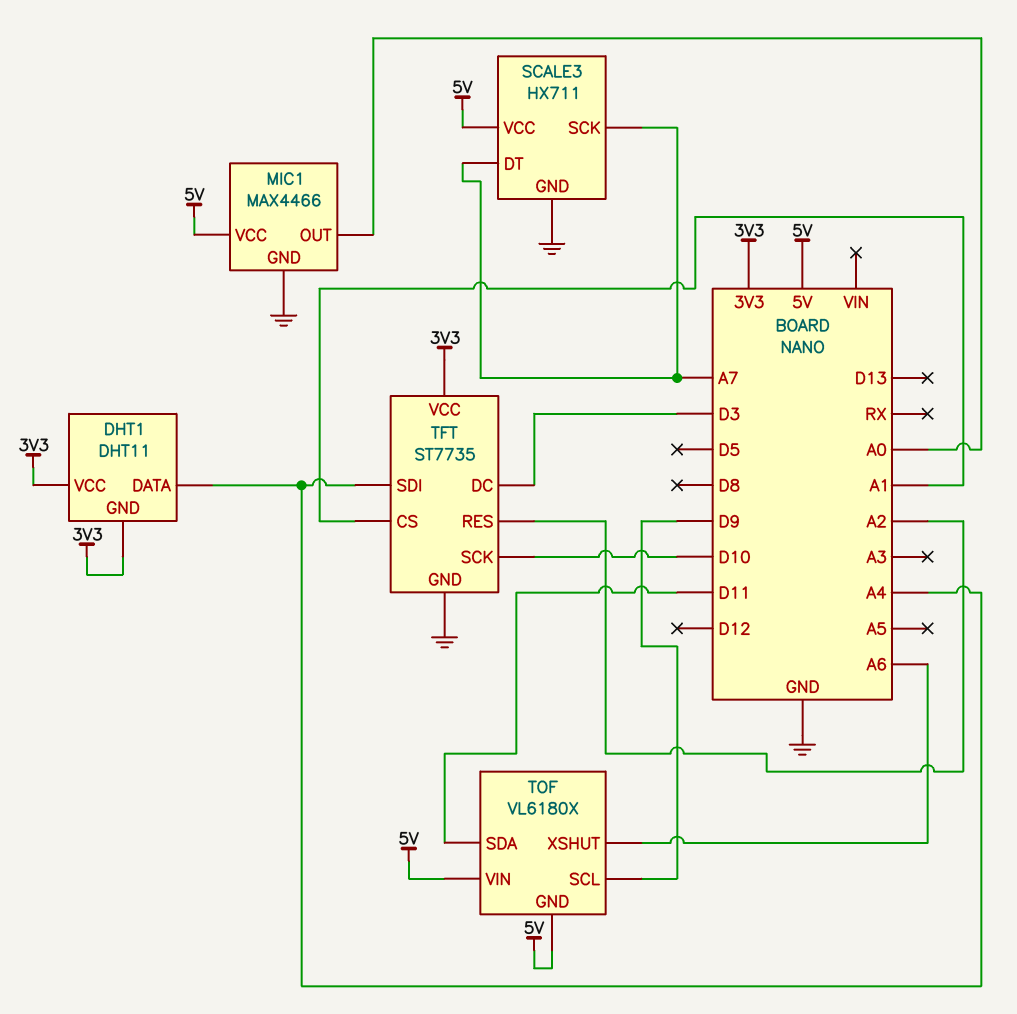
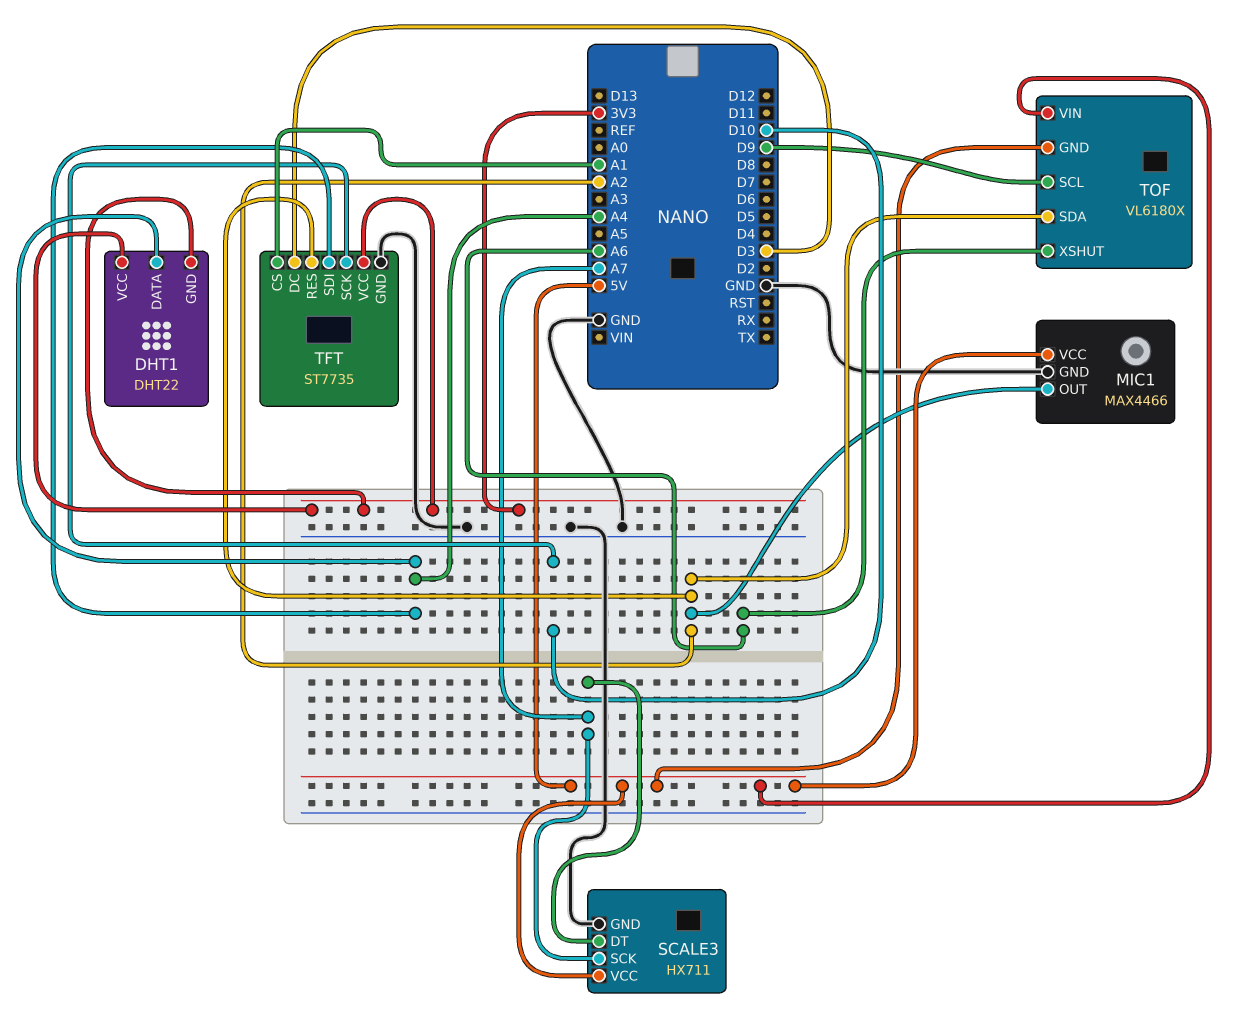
DHT1: DHT11 -> DHT22
MIC1 pin OUT: A0 -> A2
TOF pin SDA: D11 -> A2

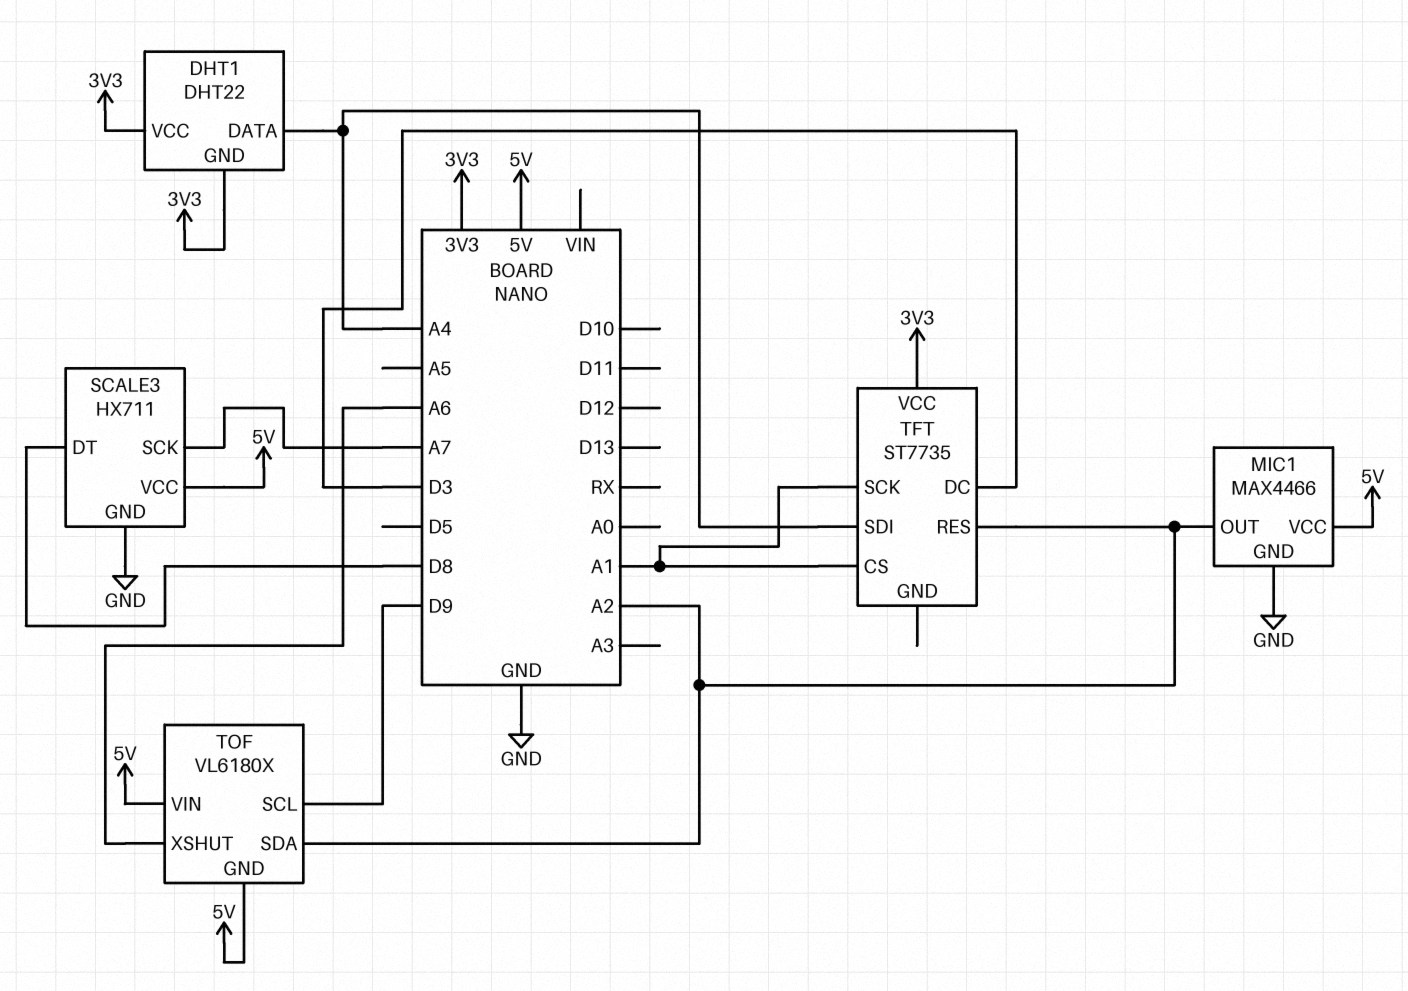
SCALE3 pin DT: A7 -> D8
TFT pin GND: GND -> none
TFT pin SCK: D10 -> A1

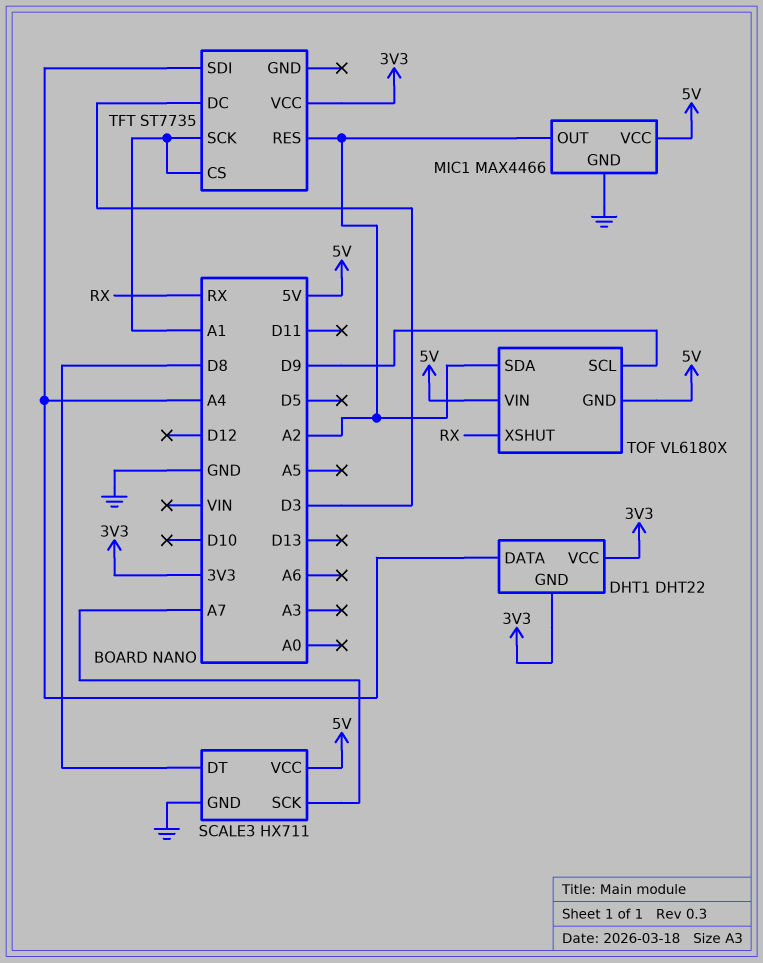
TOF pin XSHUT: A6 -> RX

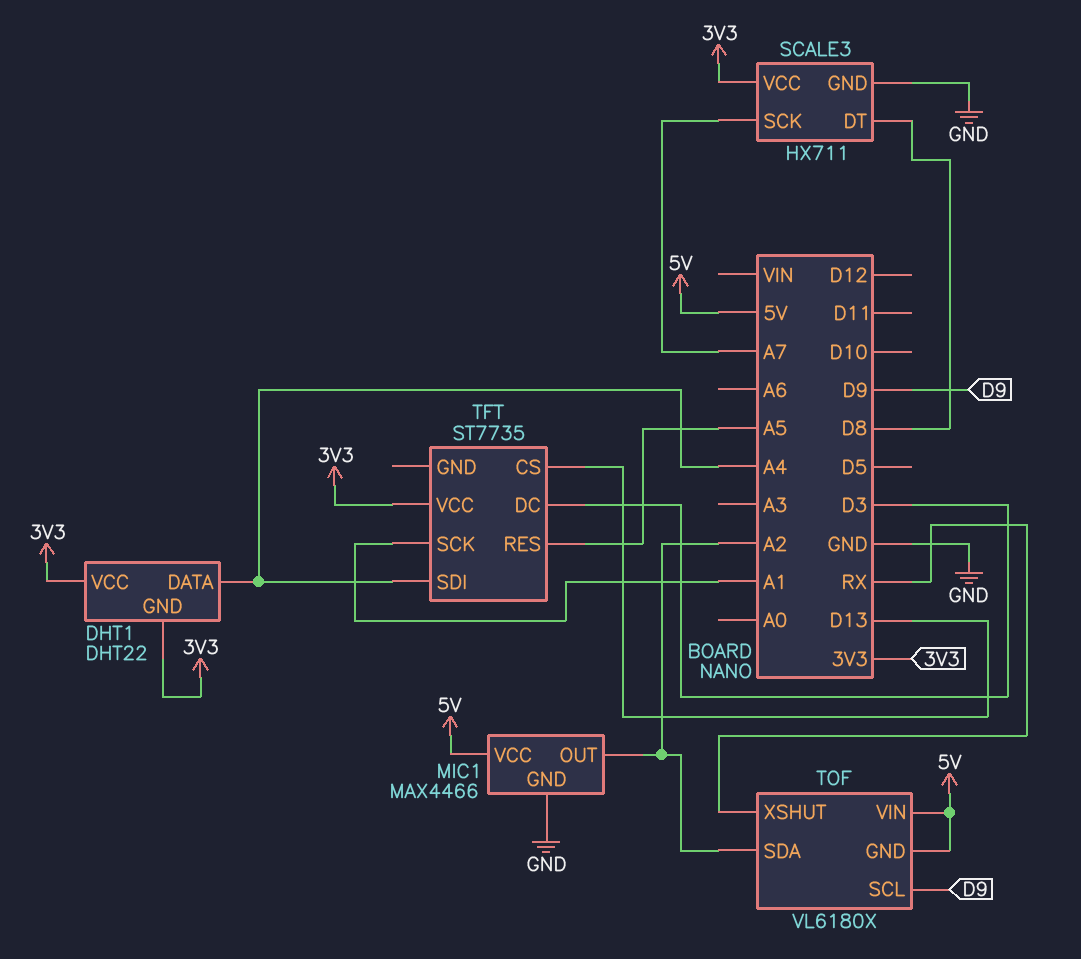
SCALE3 pin VCC: 5V -> 3V3
TFT pin CS: A1 -> D13
TFT pin RES: A2 -> A5

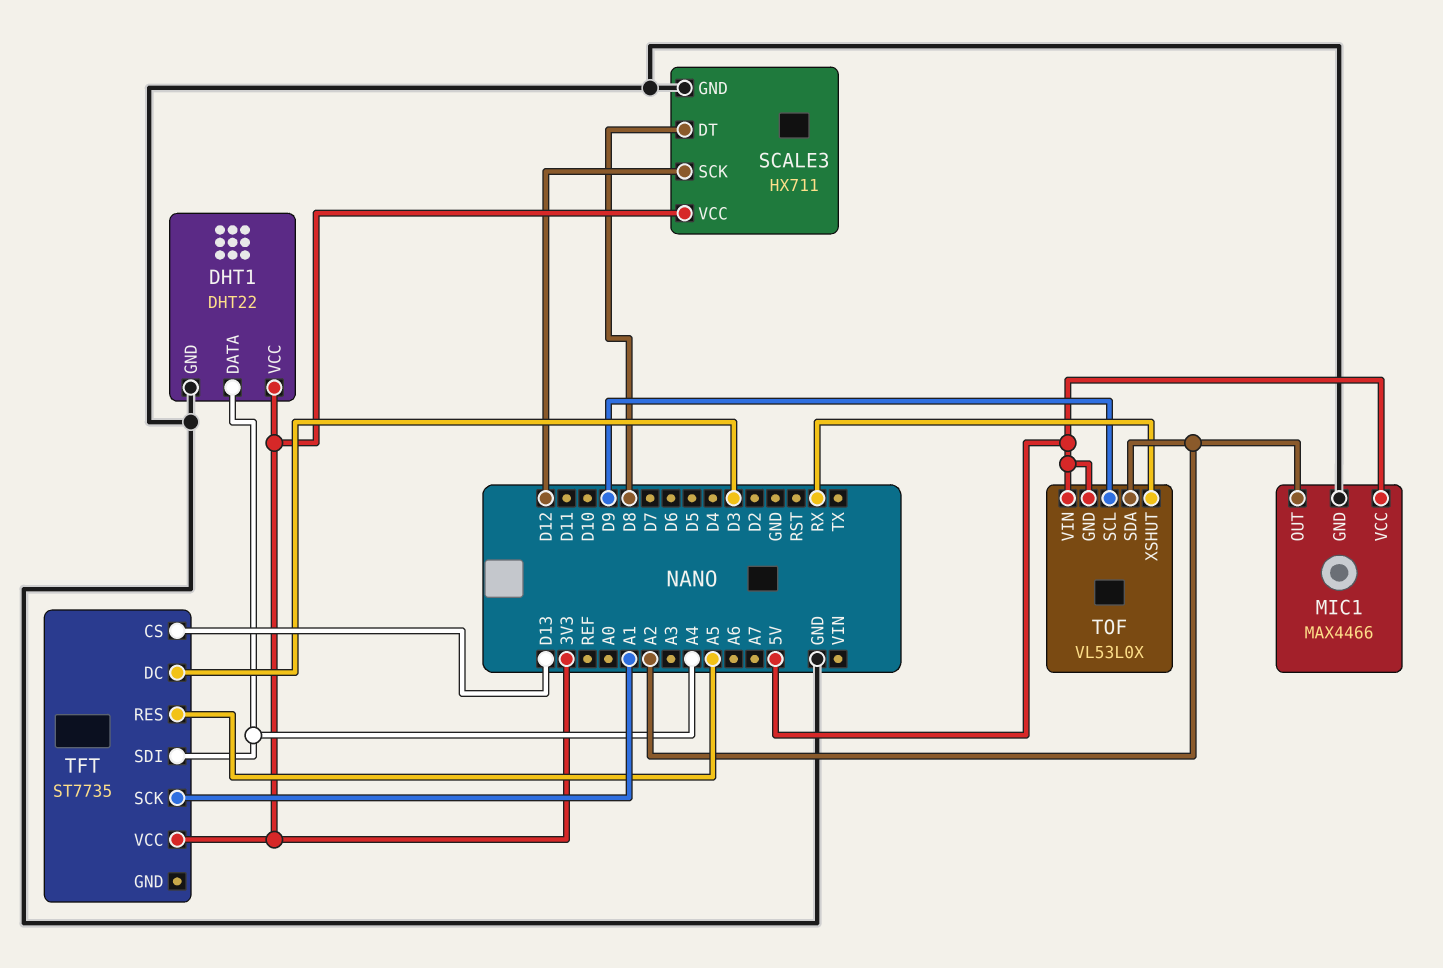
DHT1 pin GND: 3V3 -> GND
SCALE3 pin SCK: A7 -> D12
TOF: VL6180X -> VL53L0X

